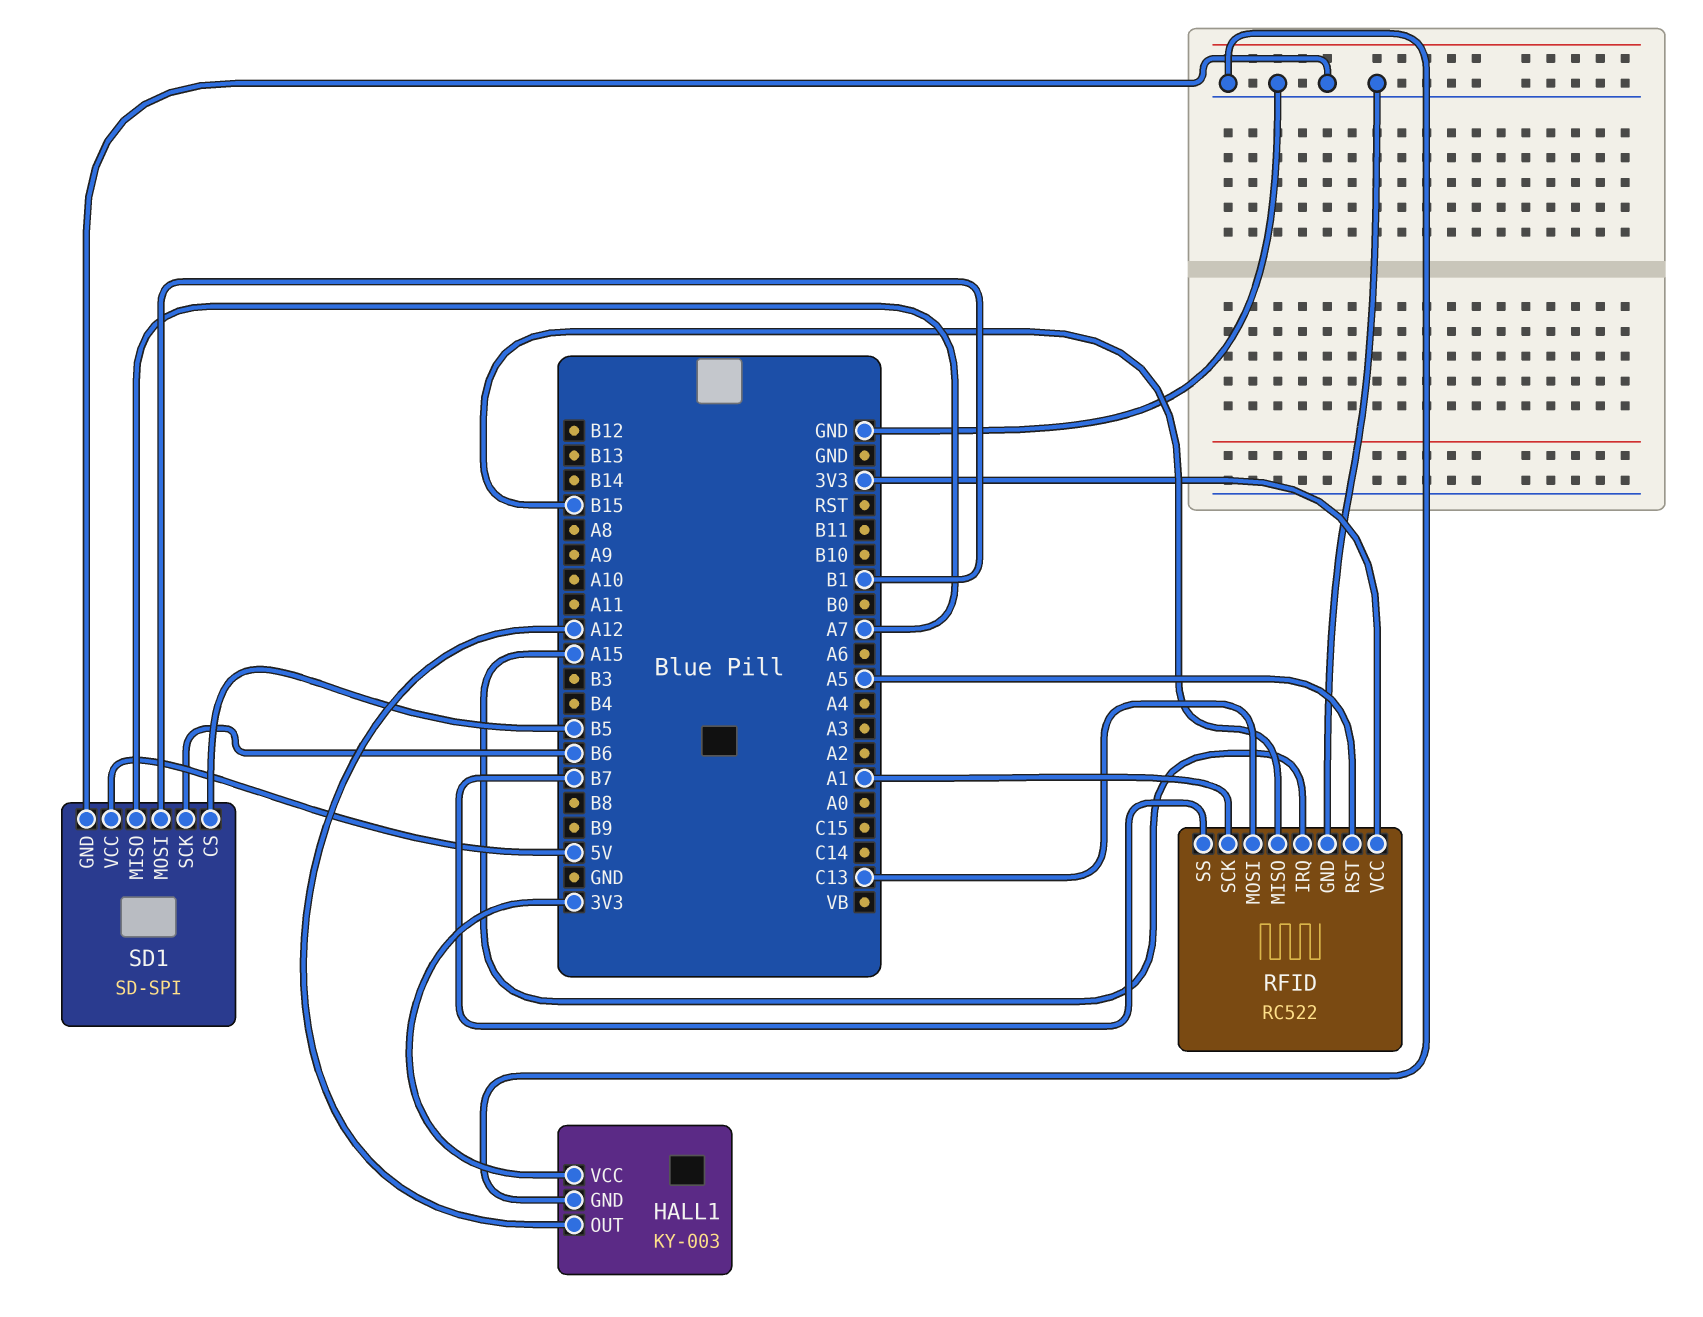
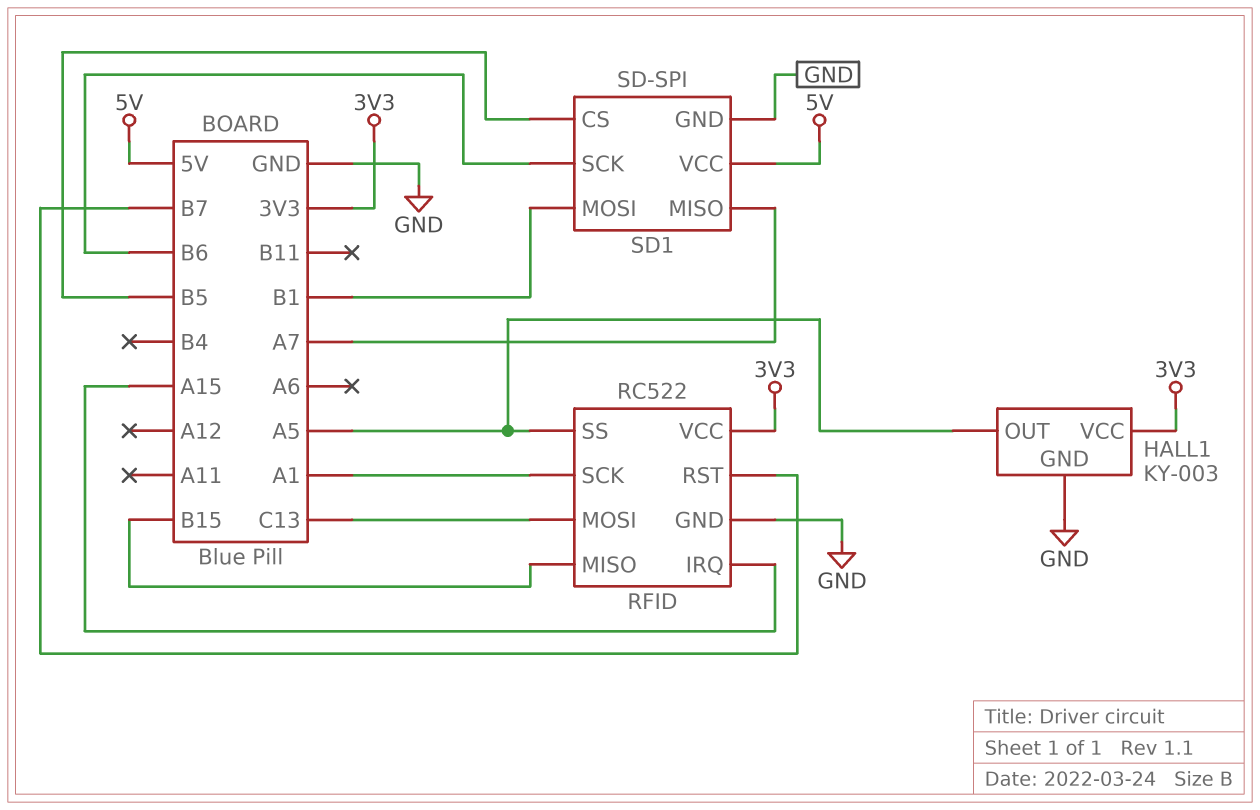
HALL1 pin OUT: A12 -> A5
RFID pin RST: A5 -> B7
RFID pin SS: B7 -> A5

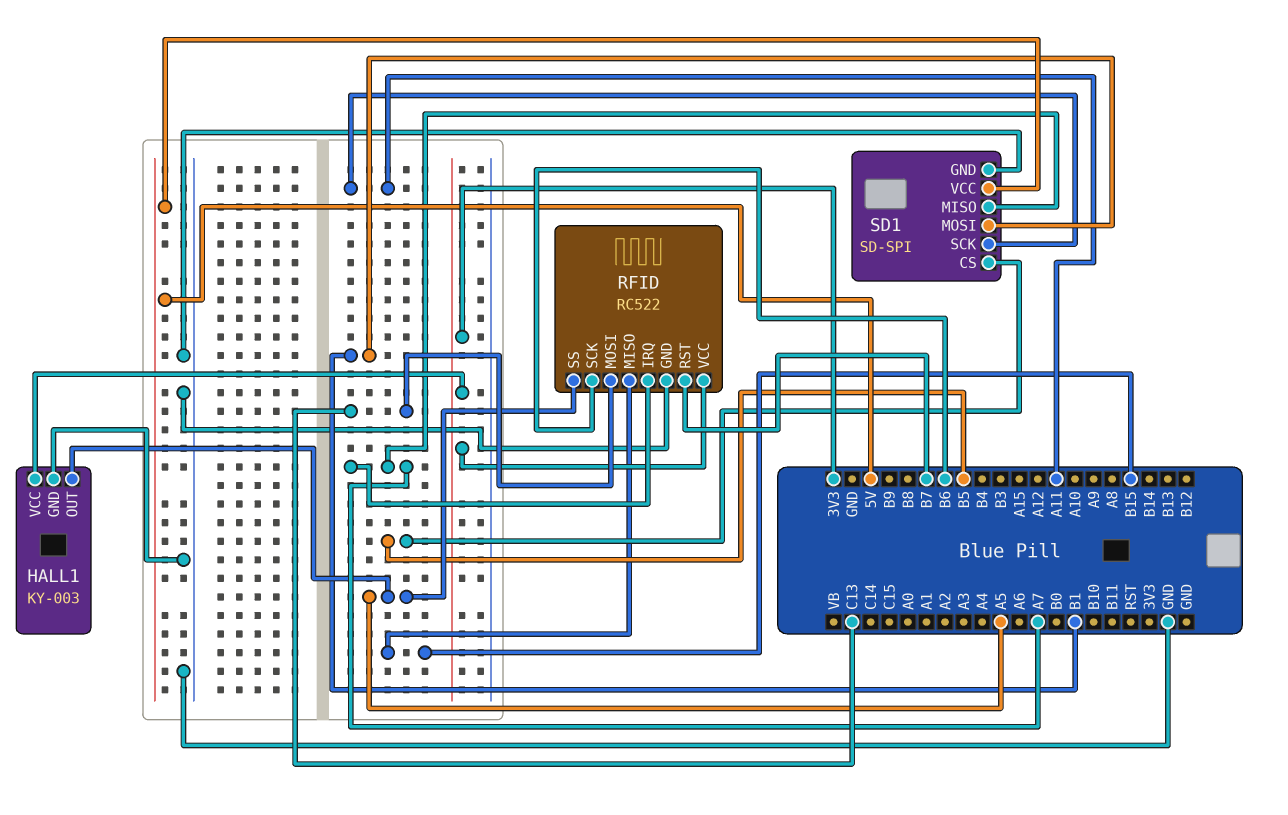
RFID pin IRQ: A15 -> A7
RFID pin SCK: A1 -> B6
SD1 pin SCK: B6 -> A11

